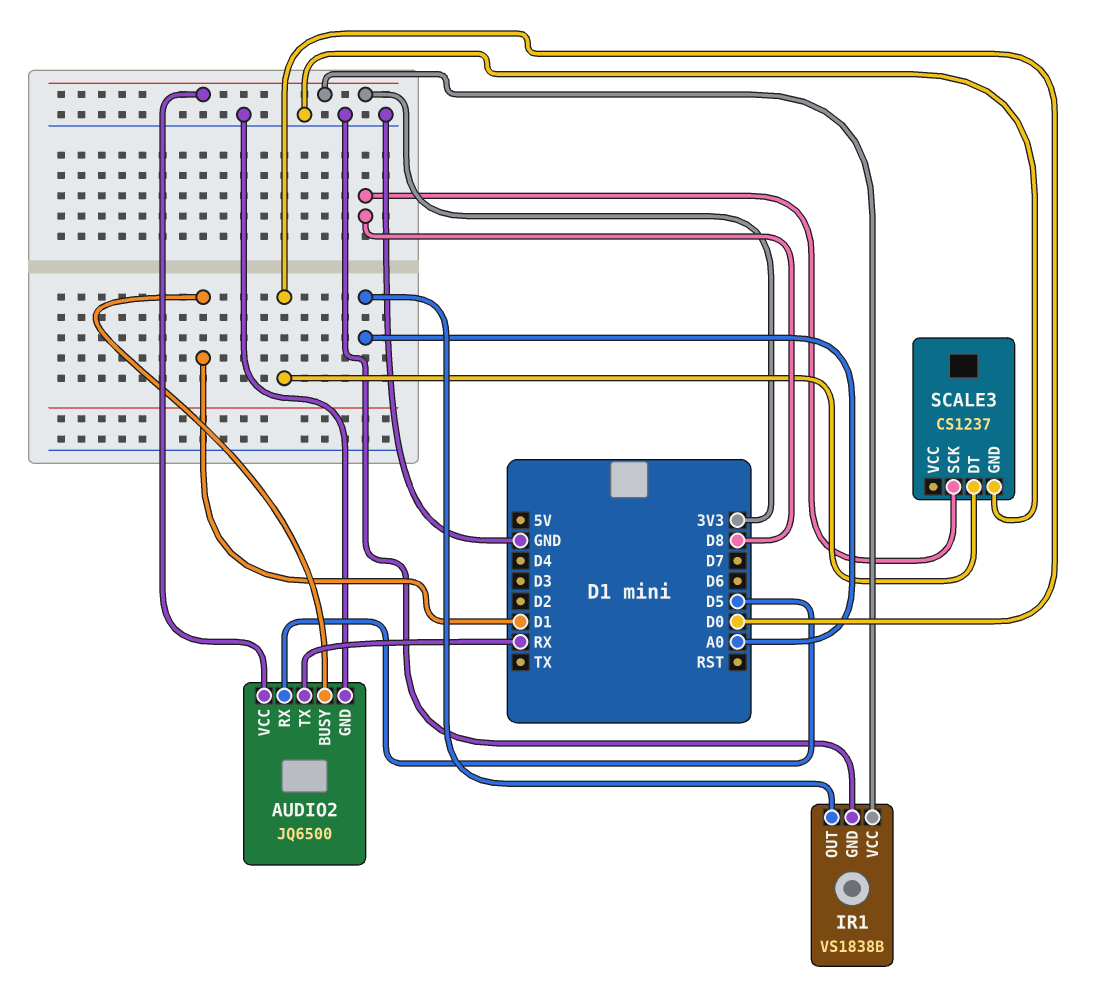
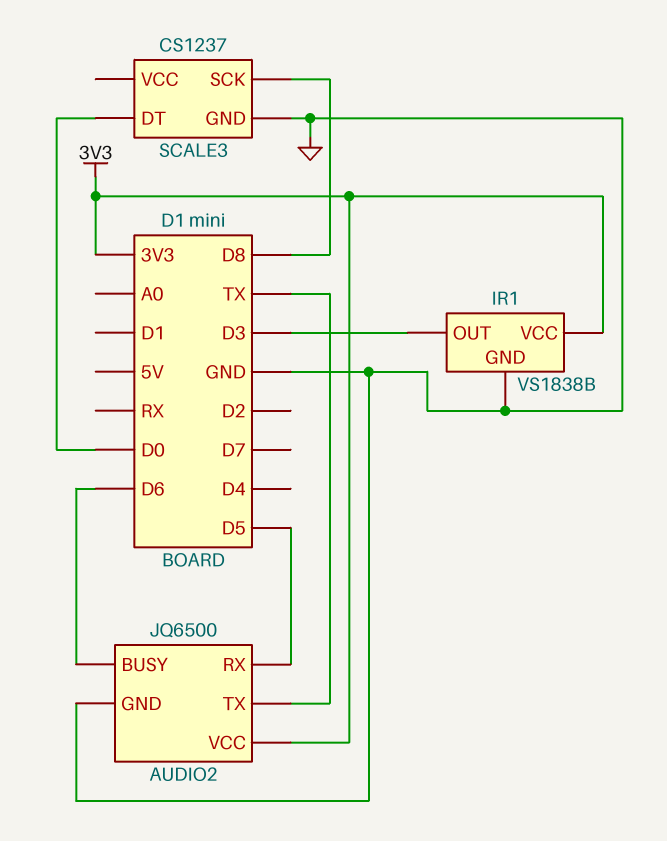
AUDIO2 pin BUSY: D1 -> D6
AUDIO2 pin TX: RX -> TX
IR1 pin OUT: A0 -> D3

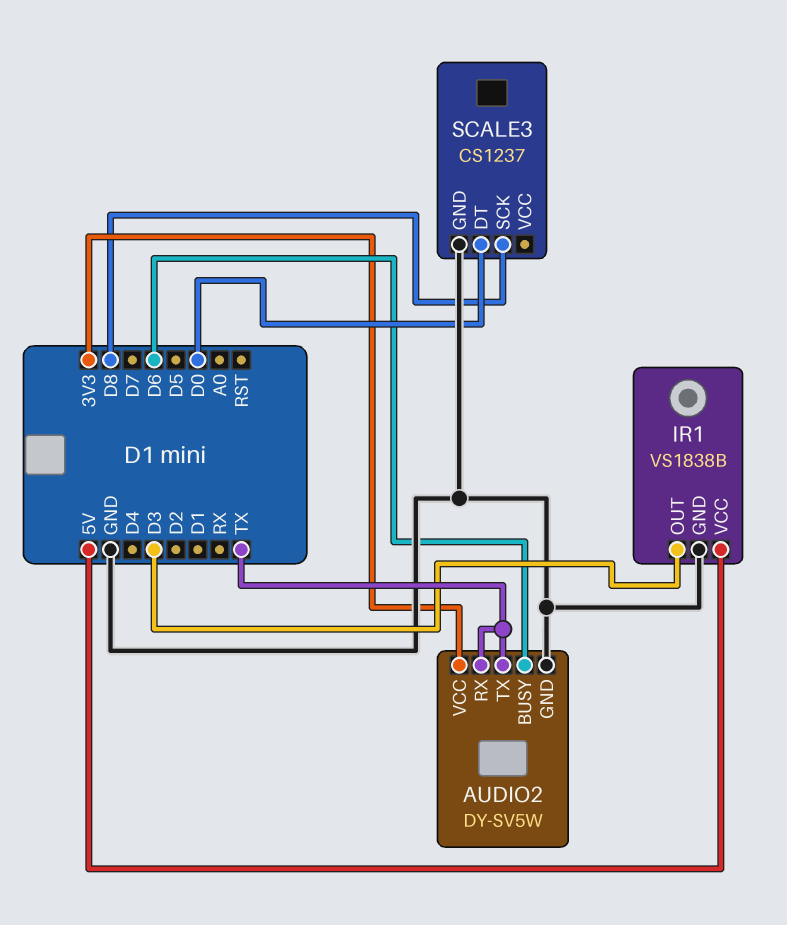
AUDIO2: JQ6500 -> DY-SV5W
AUDIO2 pin RX: D5 -> TX
IR1 pin VCC: 3V3 -> 5V

